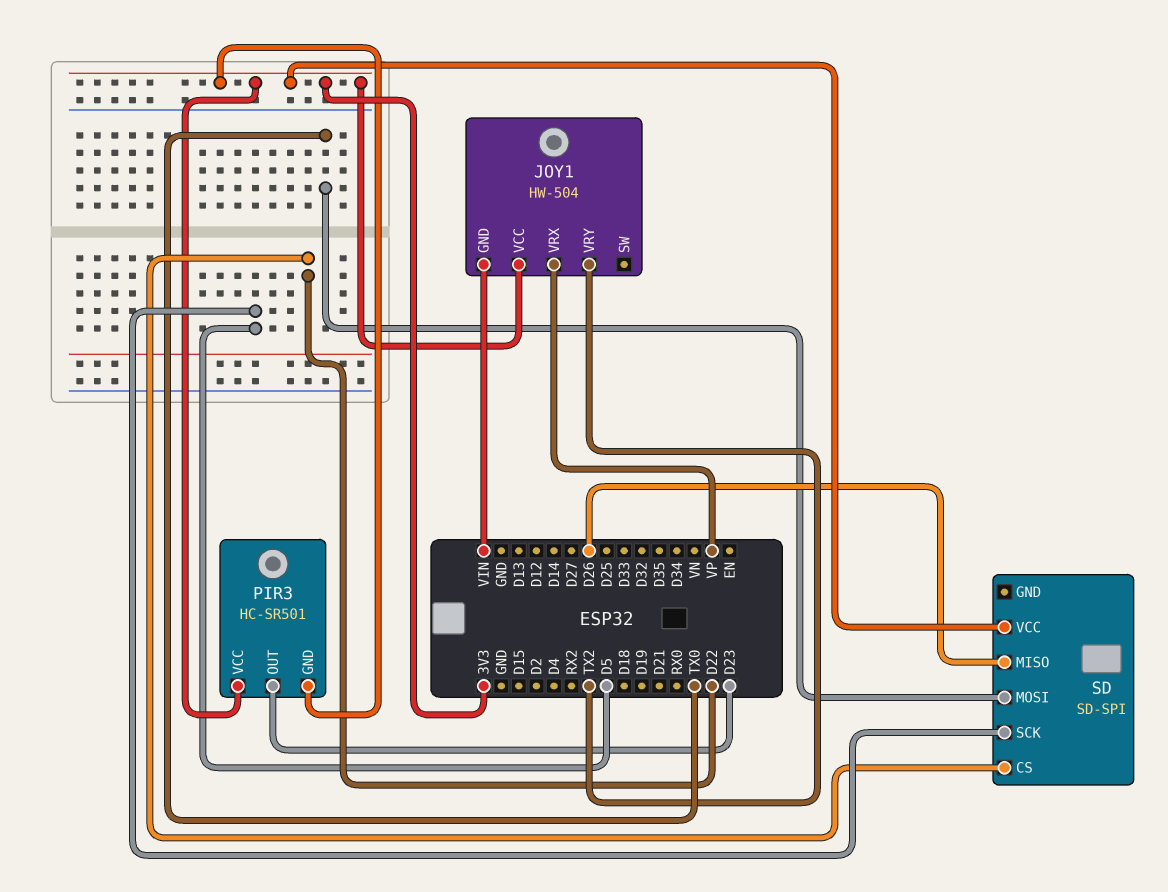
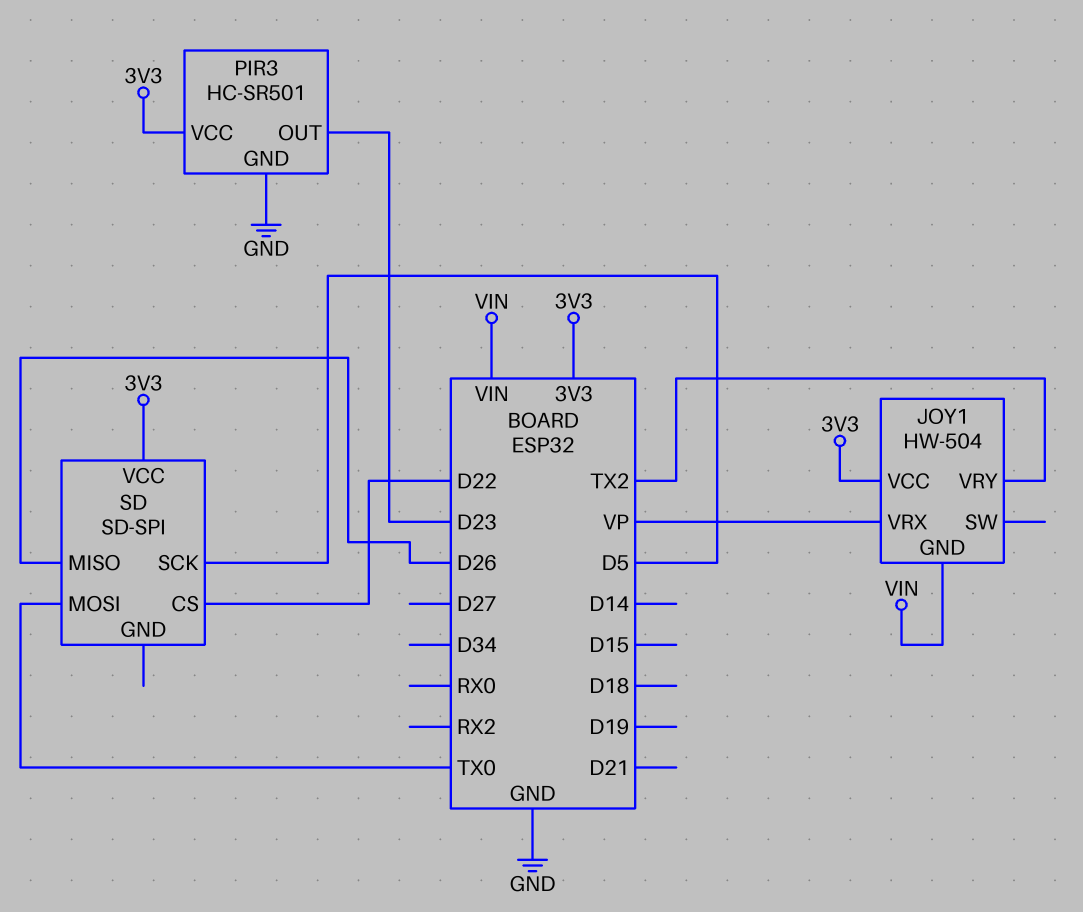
PIR3 pin GND: 3V3 -> GND

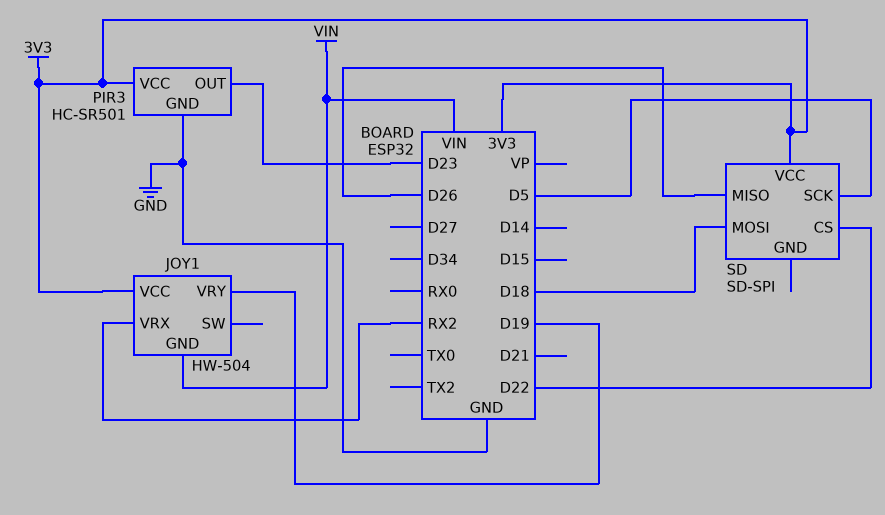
JOY1 pin VRX: VP -> RX2
JOY1 pin VRY: TX2 -> D19
SD pin MOSI: TX0 -> D18

